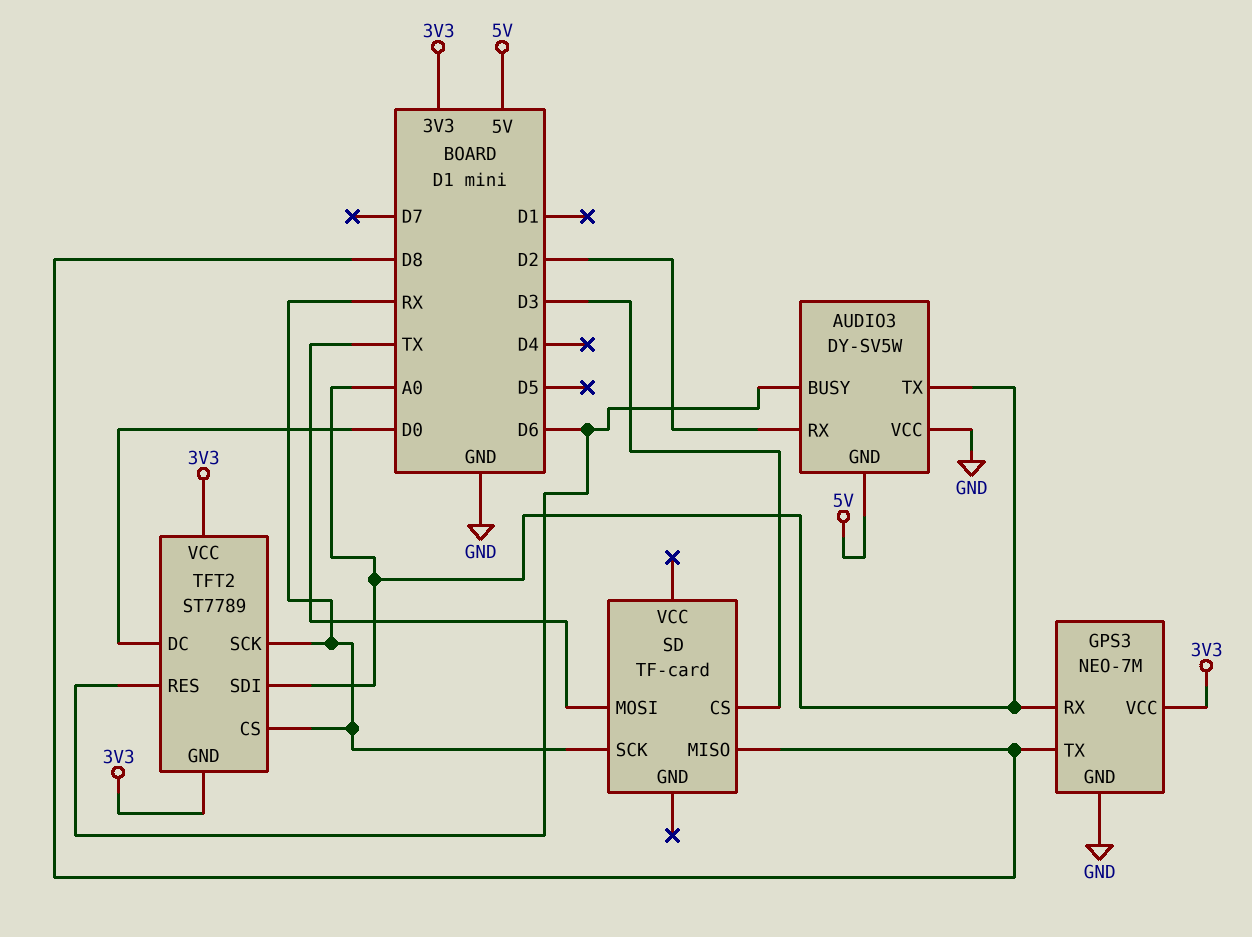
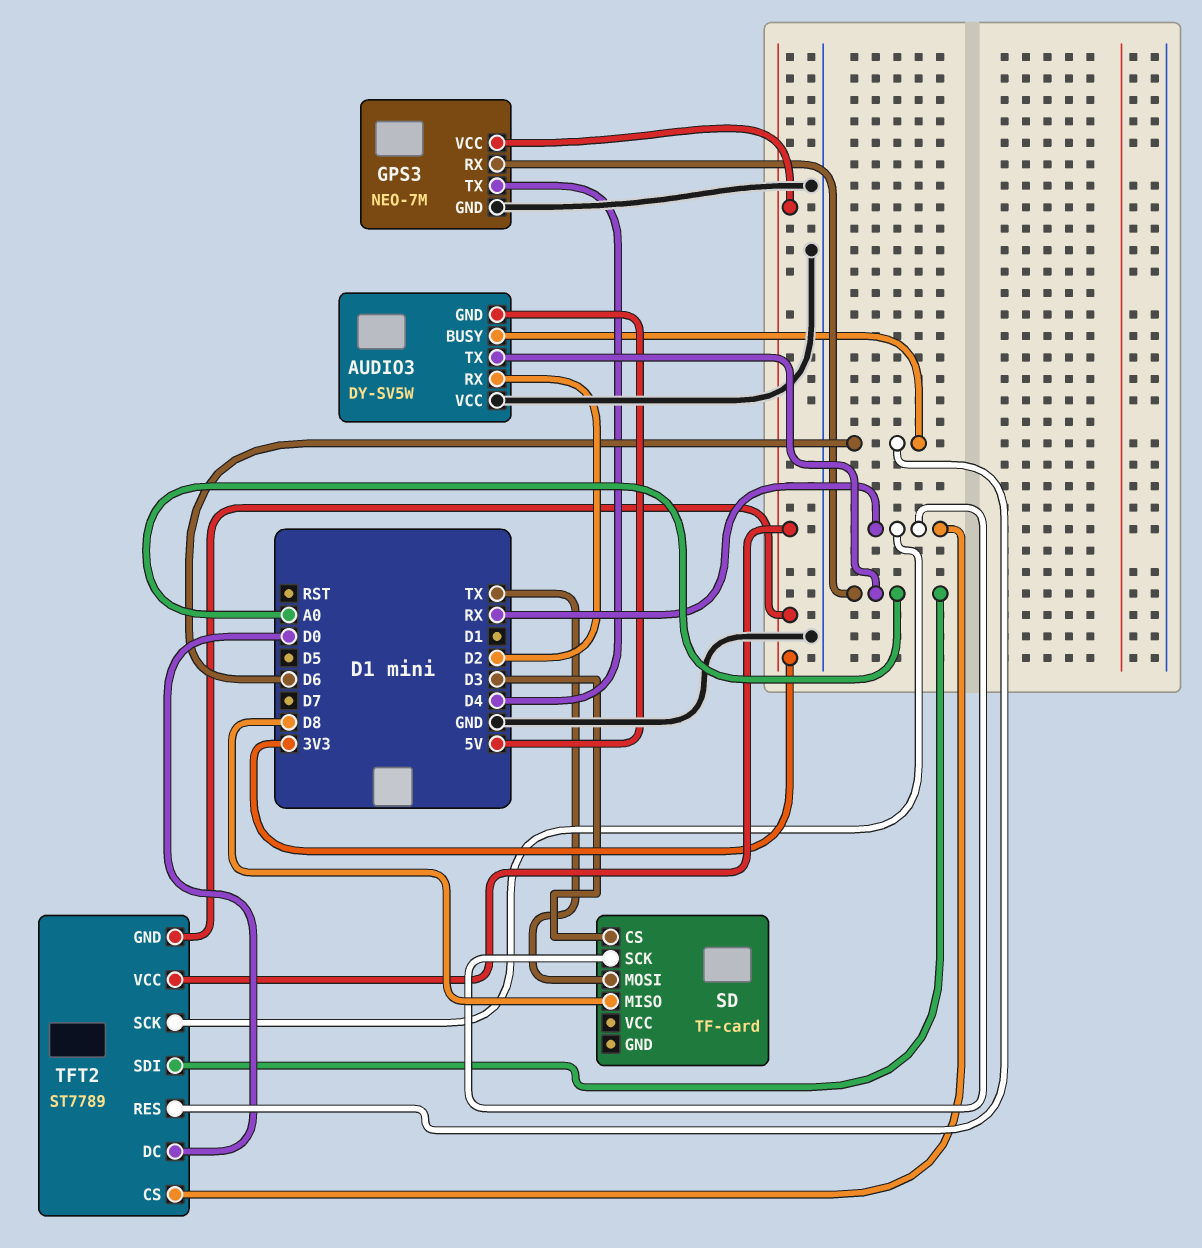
GPS3 pin TX: D8 -> D4

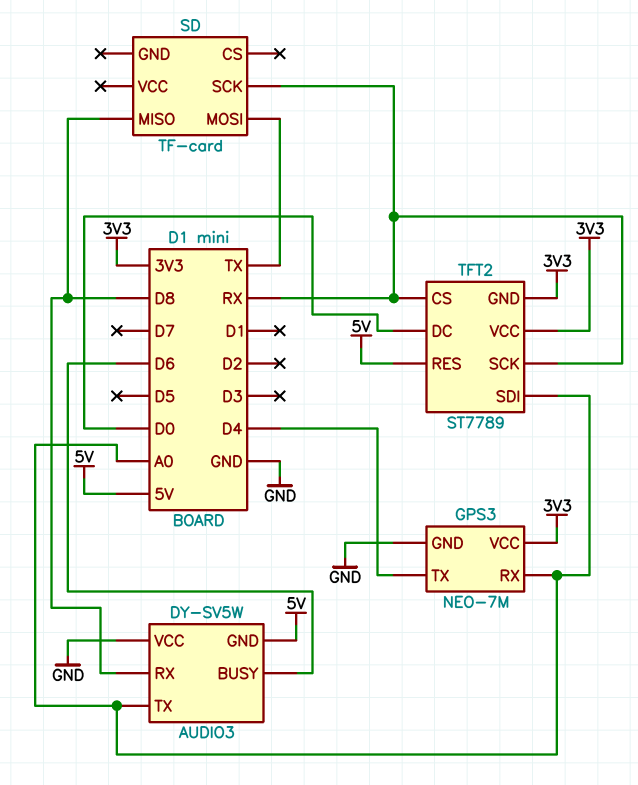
AUDIO3 pin RX: D2 -> D8
SD pin CS: D3 -> none
TFT2 pin RES: D6 -> 5V

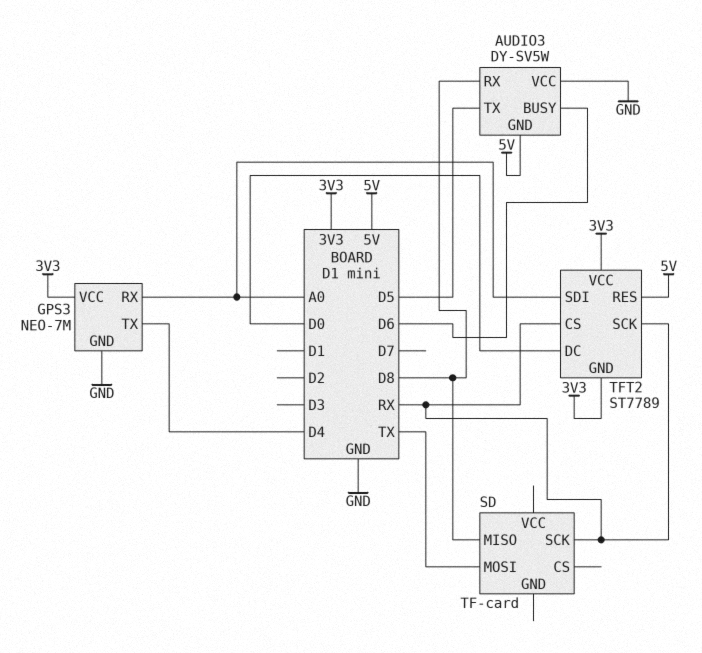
AUDIO3 pin TX: A0 -> D5

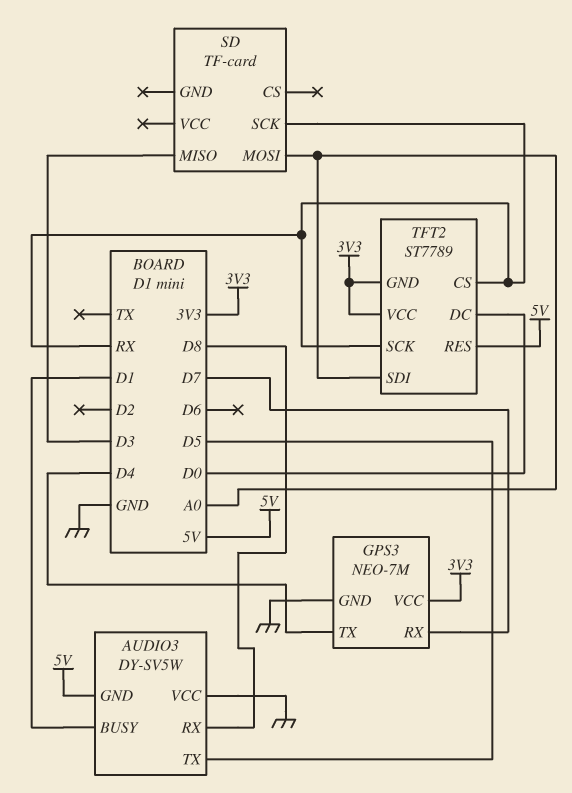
AUDIO3 pin BUSY: D6 -> D1
GPS3 pin RX: A0 -> D7
SD pin MISO: D8 -> D3
SD pin MOSI: TX -> A0

